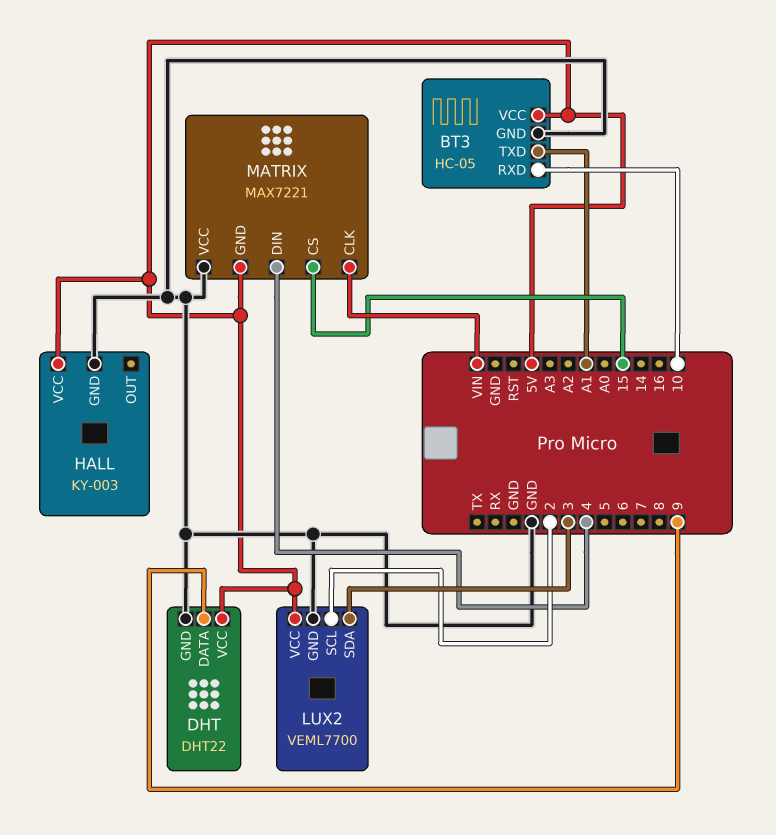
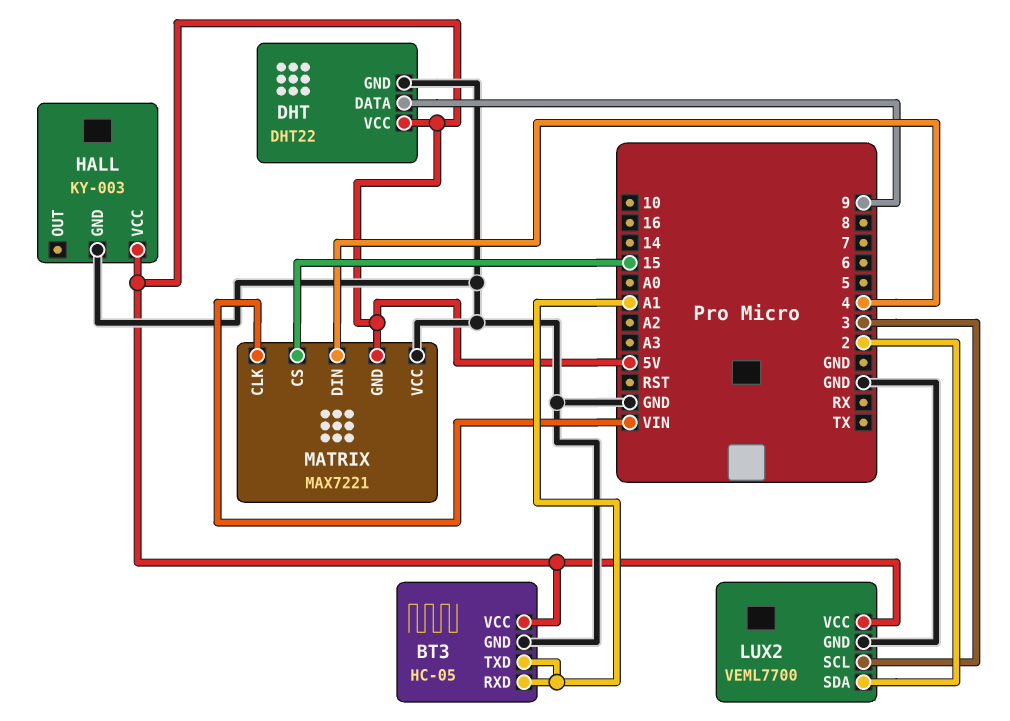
BT3 pin RXD: 10 -> A1
LUX2 pin SCL: 2 -> 3
LUX2 pin SDA: 3 -> 2

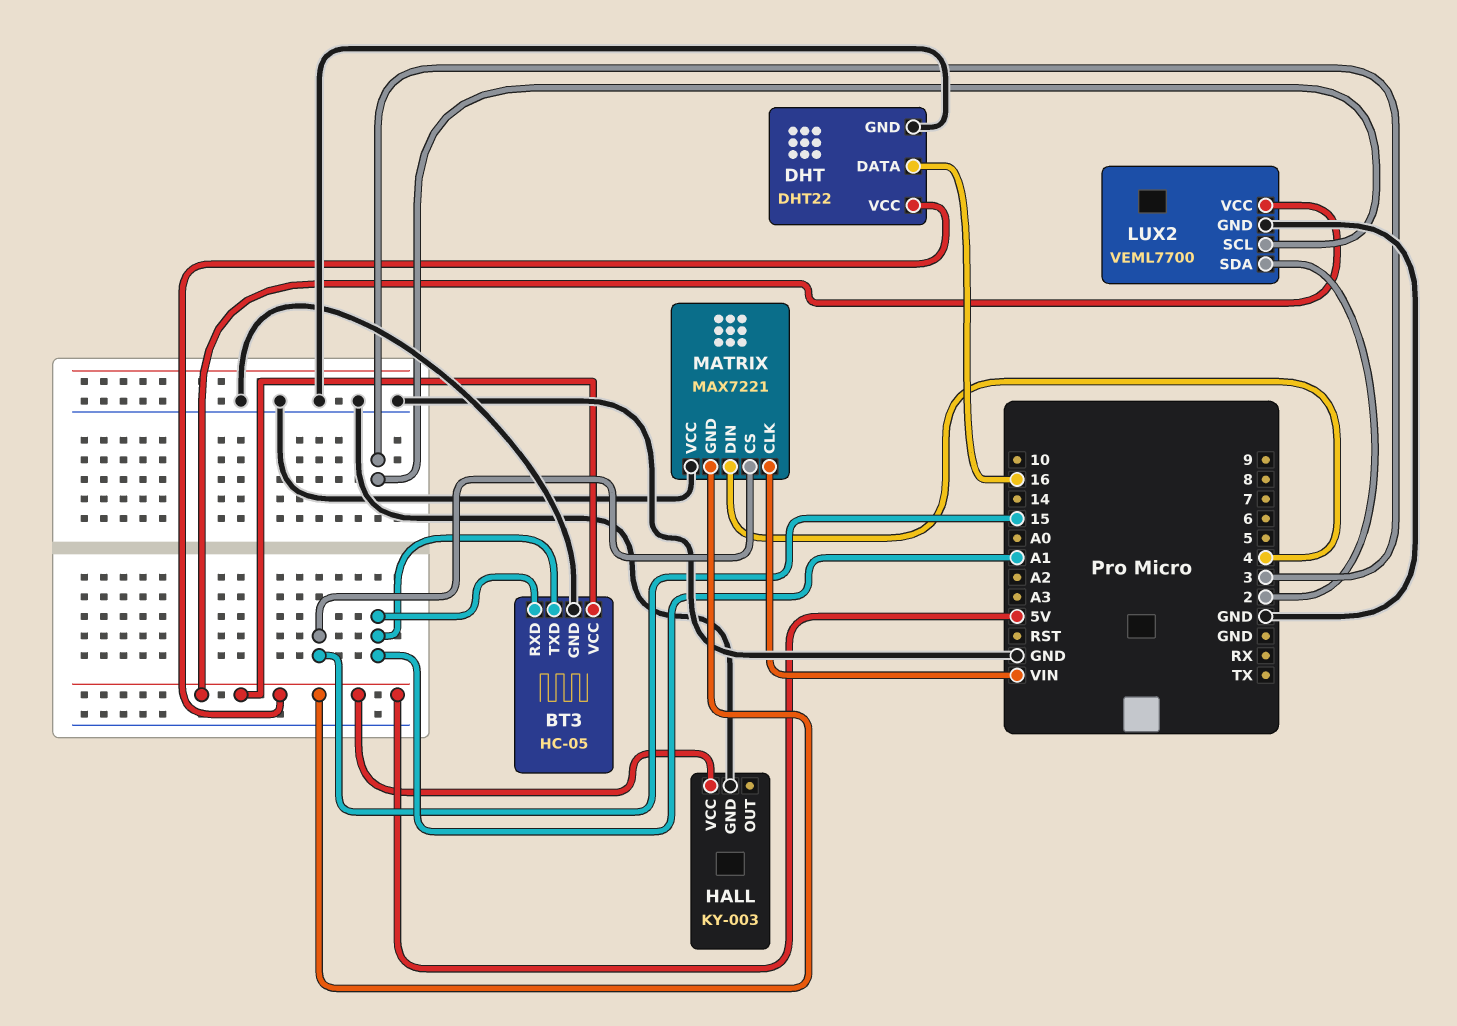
DHT pin DATA: 9 -> 16

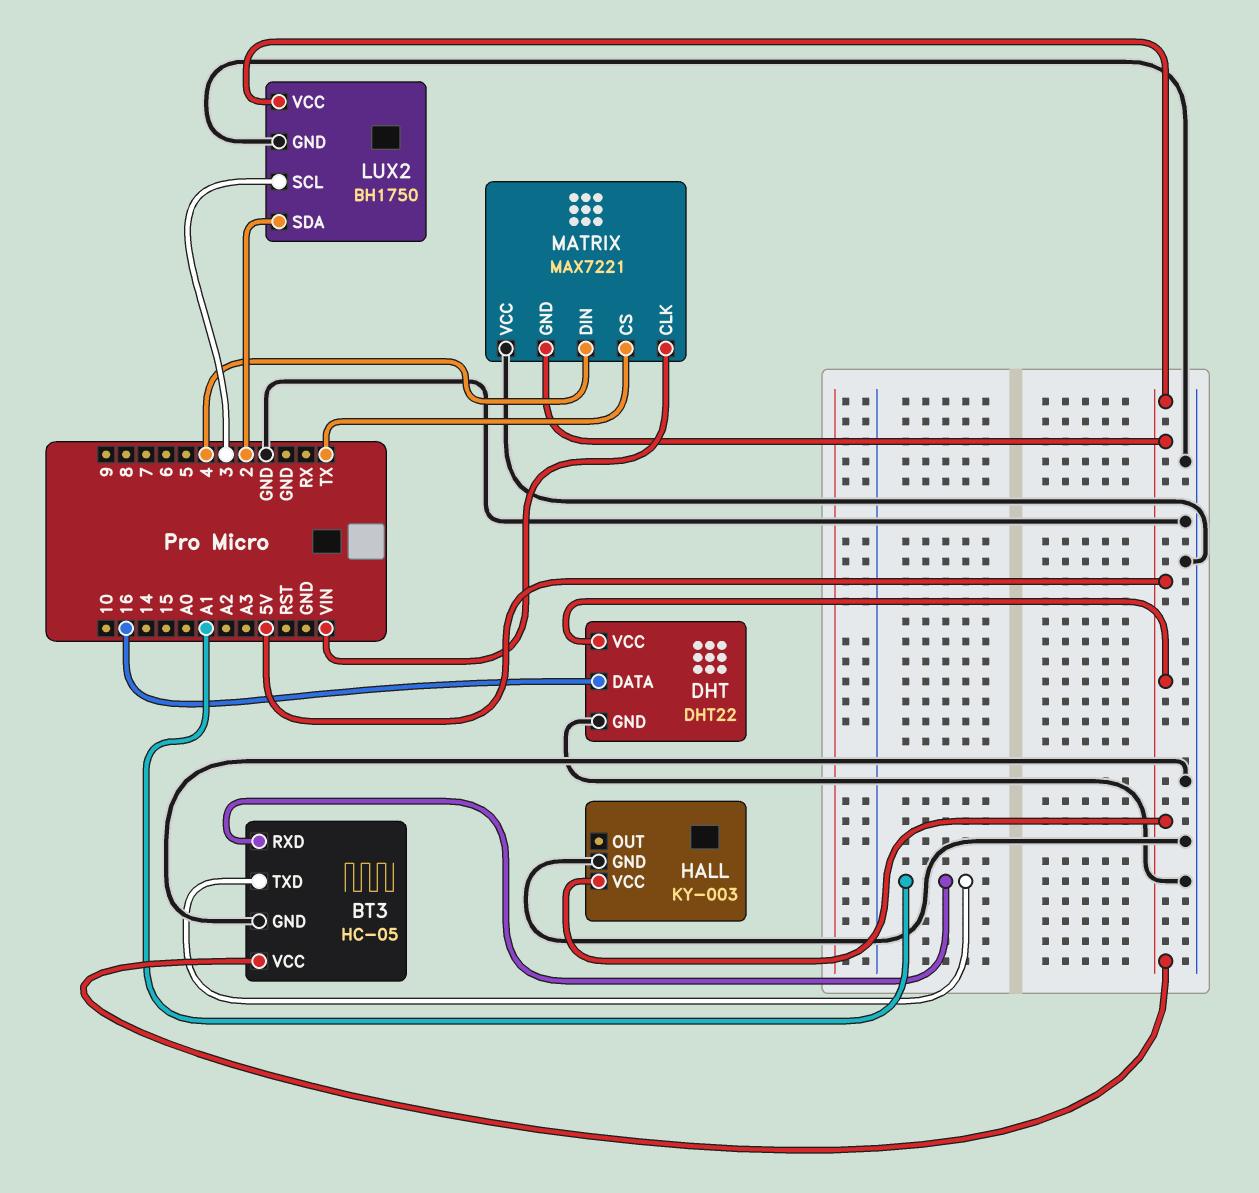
LUX2: VEML7700 -> BH1750
MATRIX pin CS: 15 -> TX

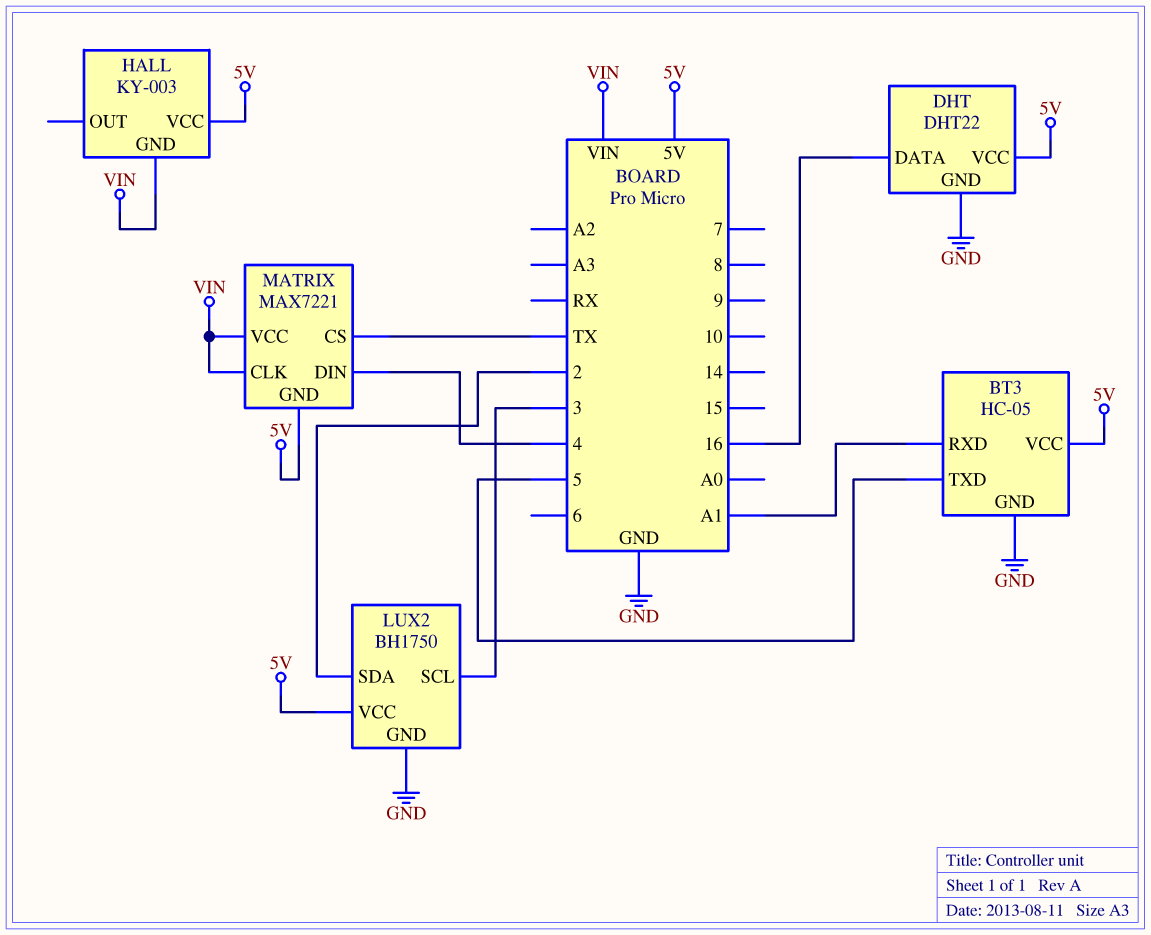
BT3 pin TXD: A1 -> 5
HALL pin GND: GND -> VIN
MATRIX pin VCC: GND -> VIN

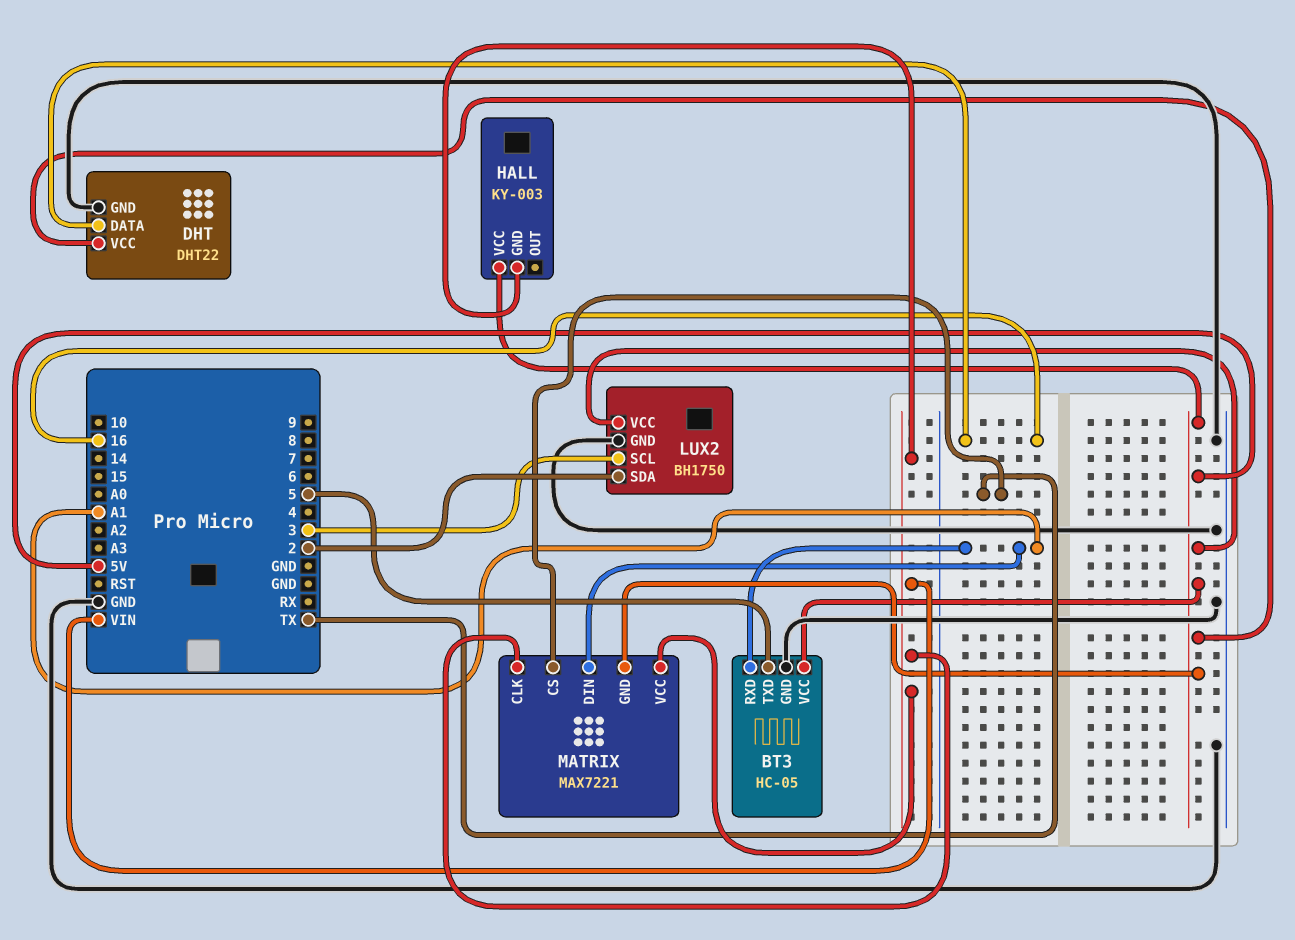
MATRIX pin DIN: 4 -> A1

